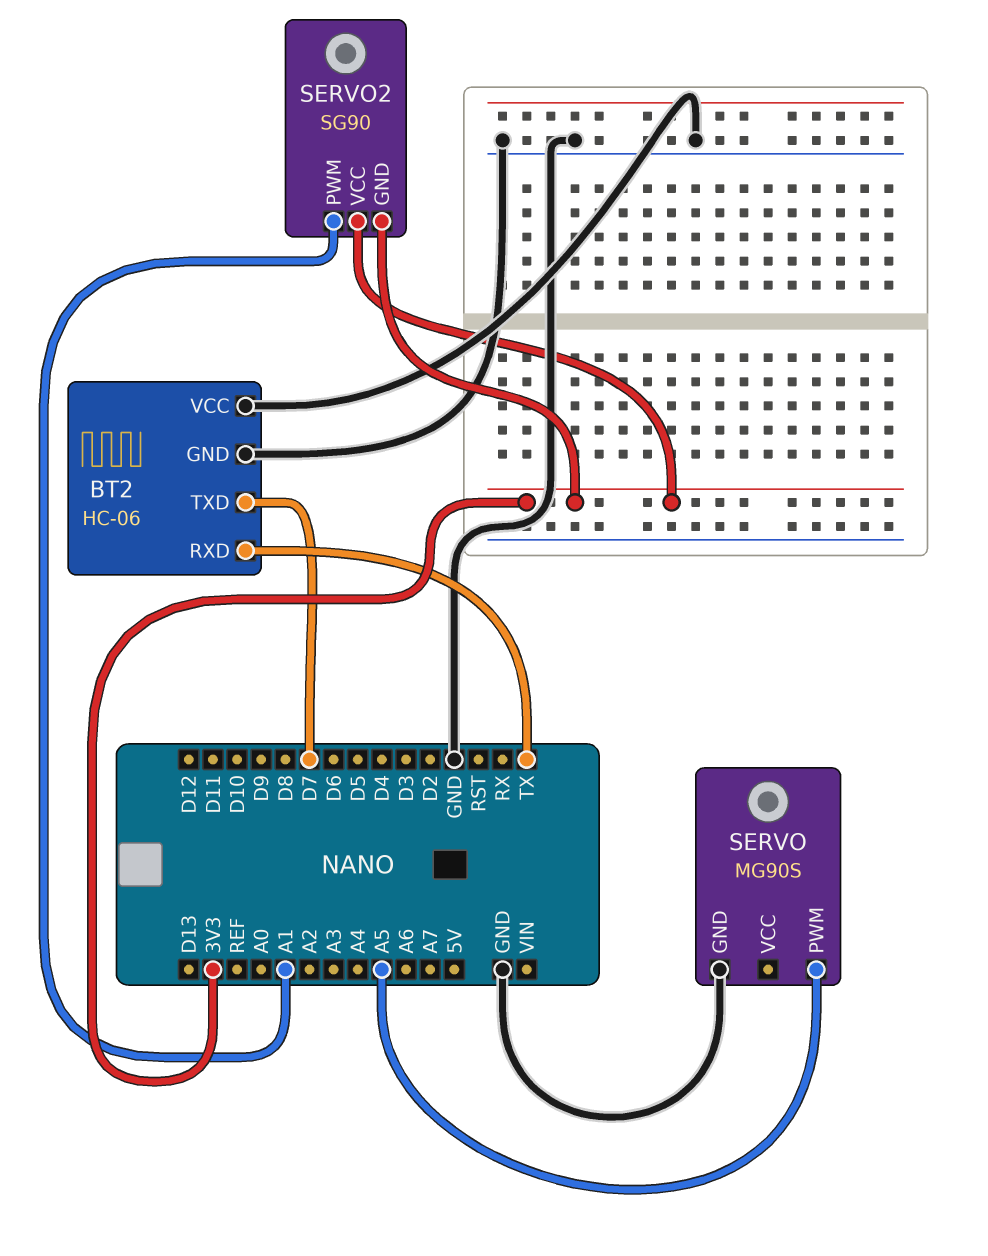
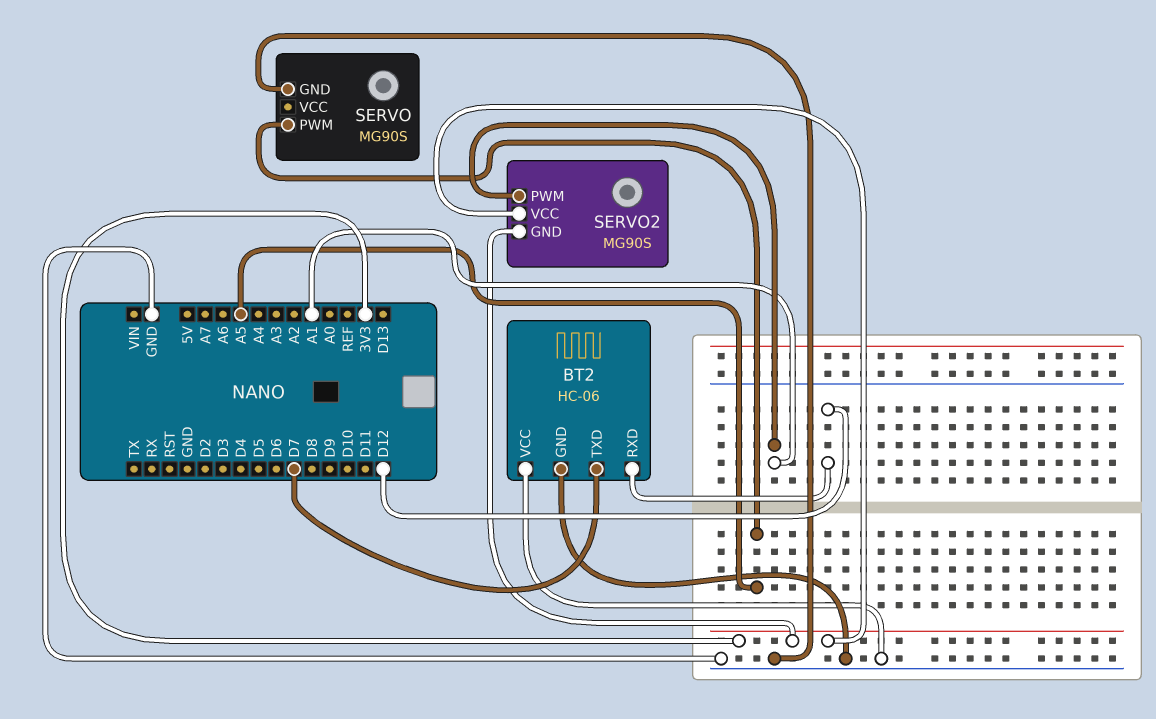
BT2 pin RXD: TX -> D12
SERVO2: SG90 -> MG90S

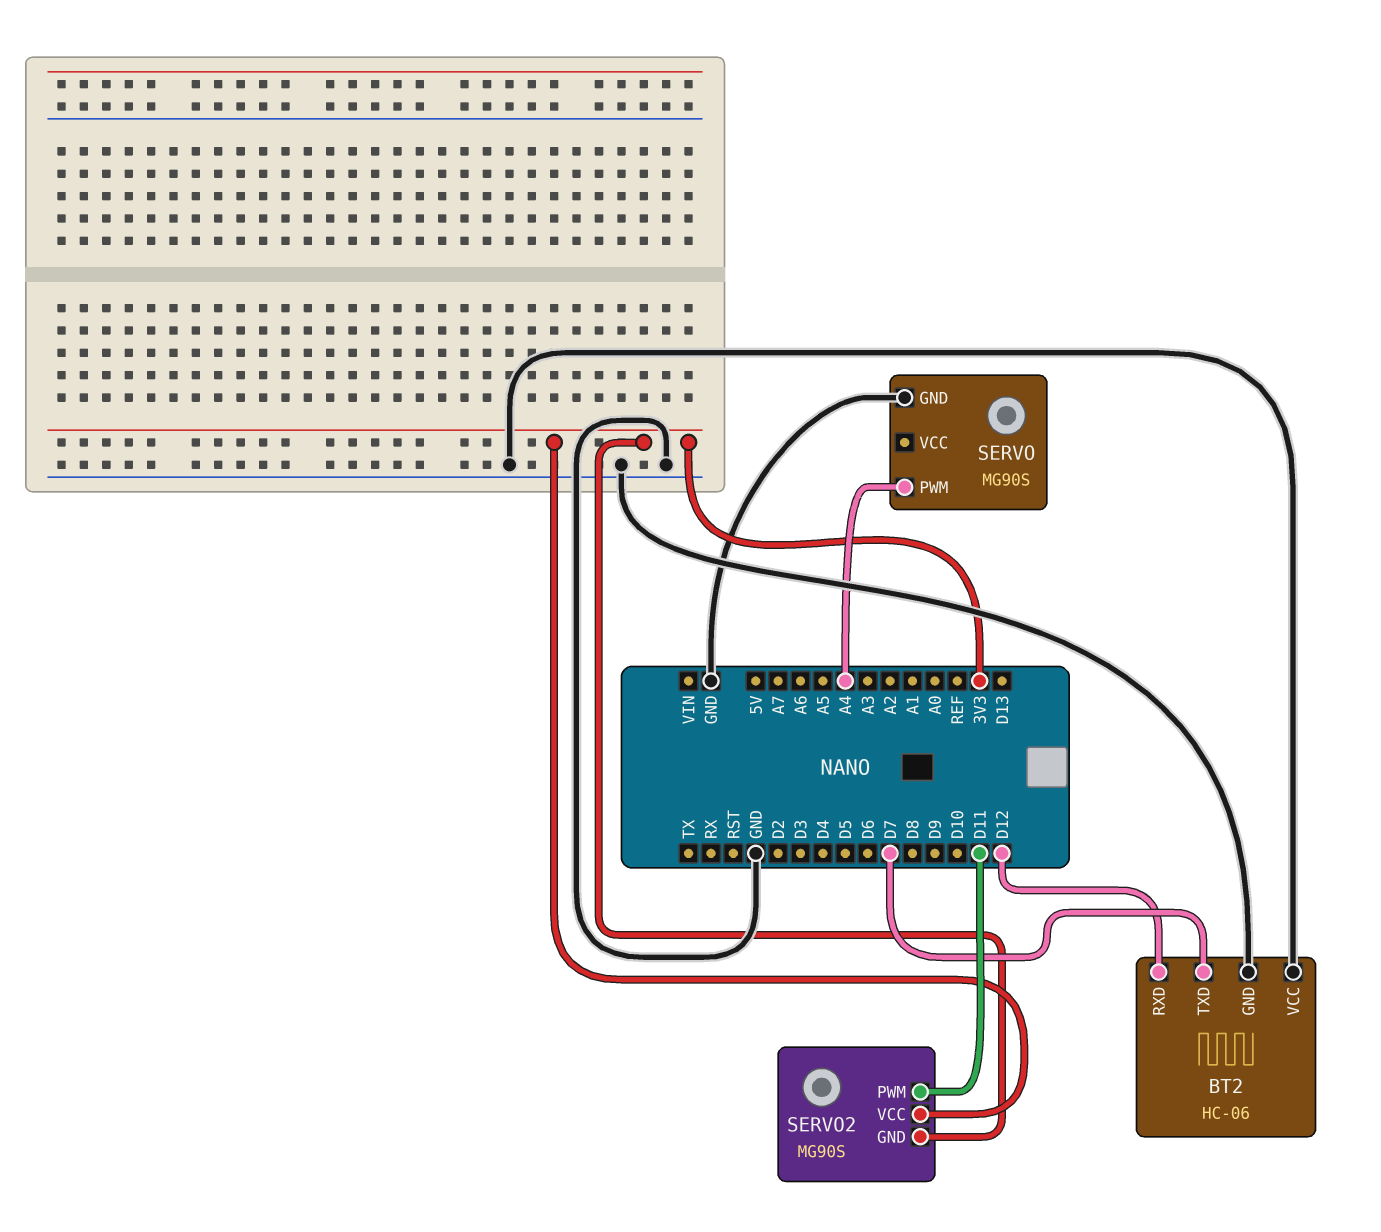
SERVO pin PWM: A5 -> A4
SERVO2 pin PWM: A1 -> D11

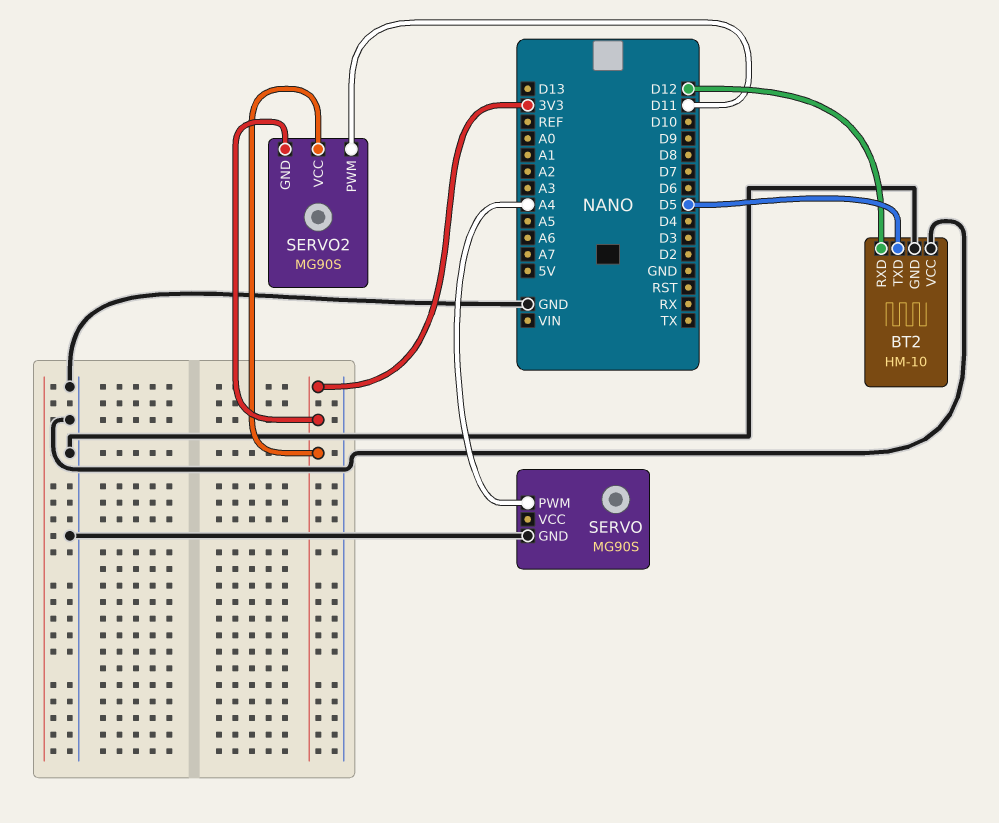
BT2: HC-06 -> HM-10
BT2 pin TXD: D7 -> D5

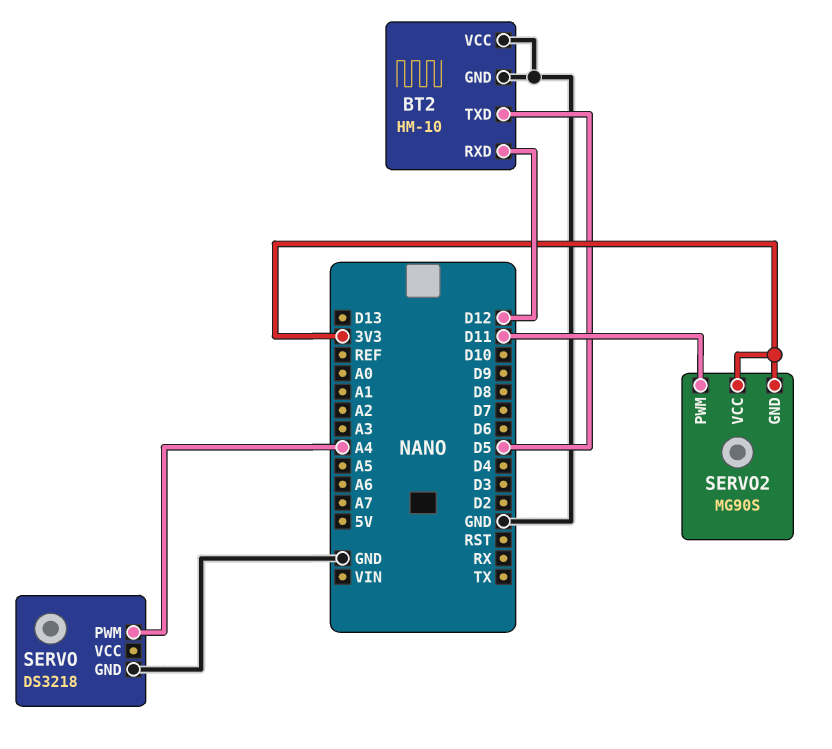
SERVO: MG90S -> DS3218

